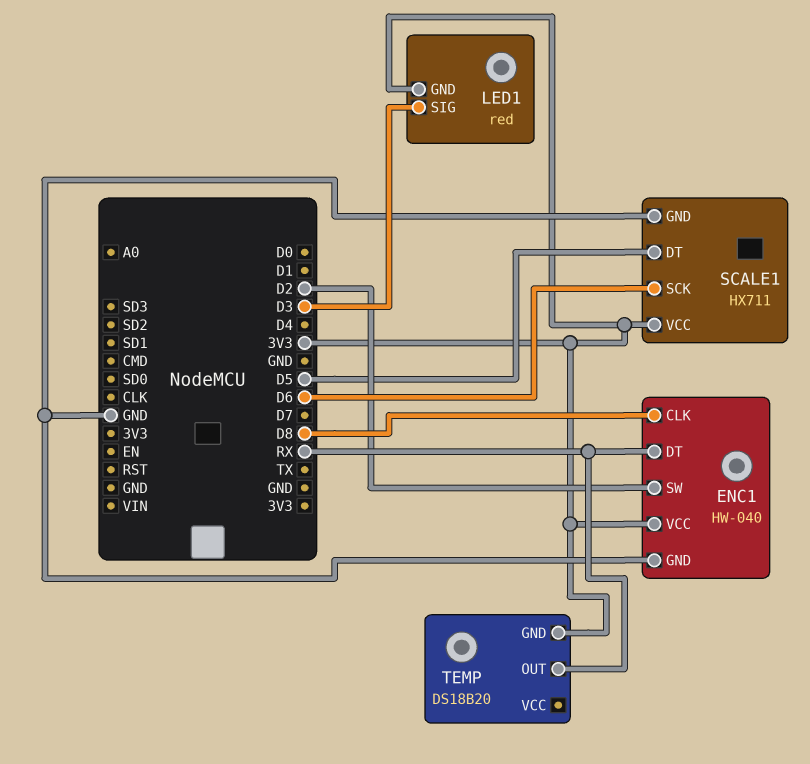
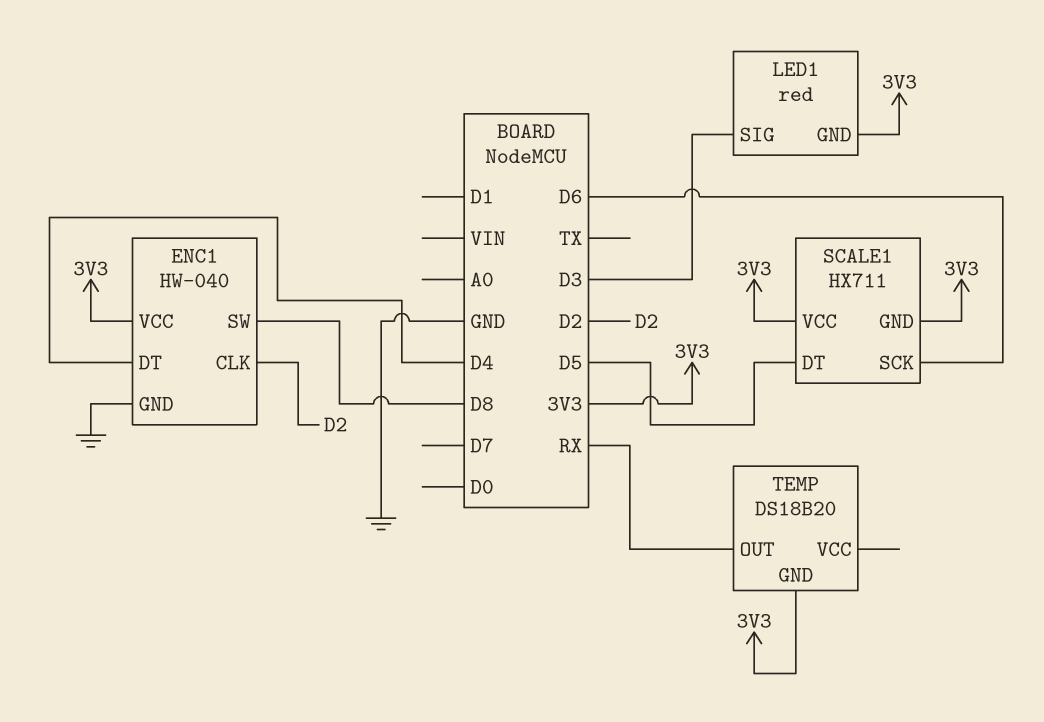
ENC1 pin CLK: D8 -> D2
ENC1 pin DT: RX -> D4
ENC1 pin SW: D2 -> D8
SCALE1 pin GND: GND -> 3V3

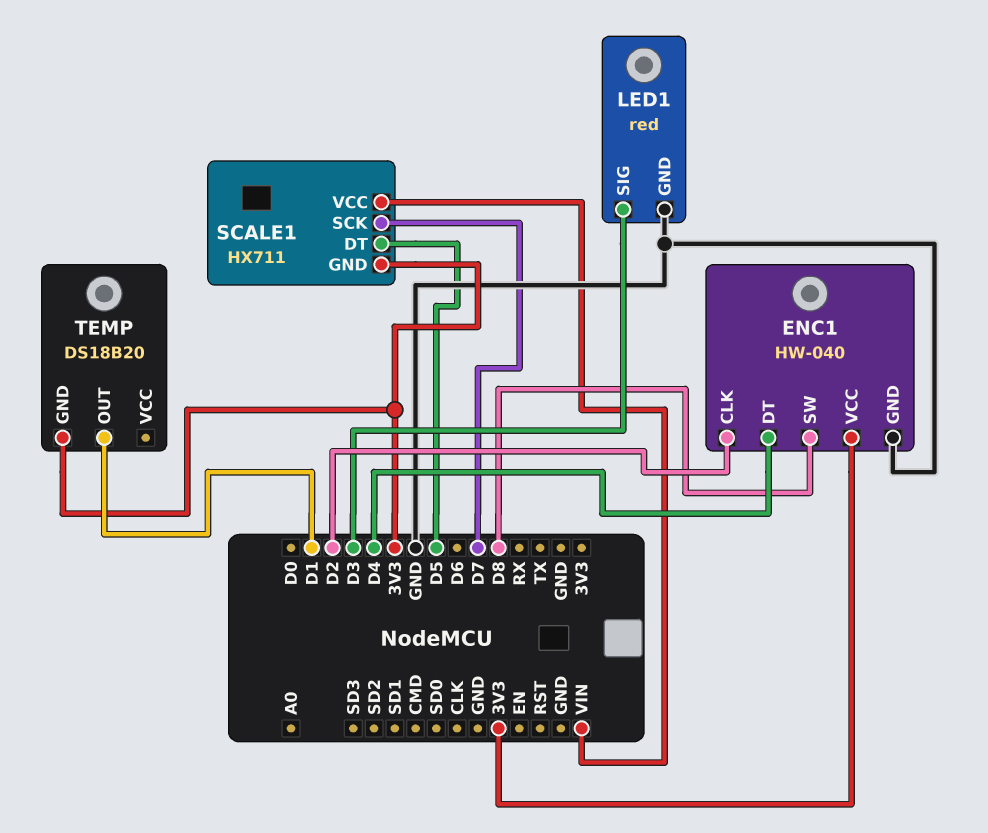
LED1 pin GND: 3V3 -> GND
SCALE1 pin SCK: D6 -> D7
SCALE1 pin VCC: 3V3 -> VIN
TEMP pin OUT: RX -> D1

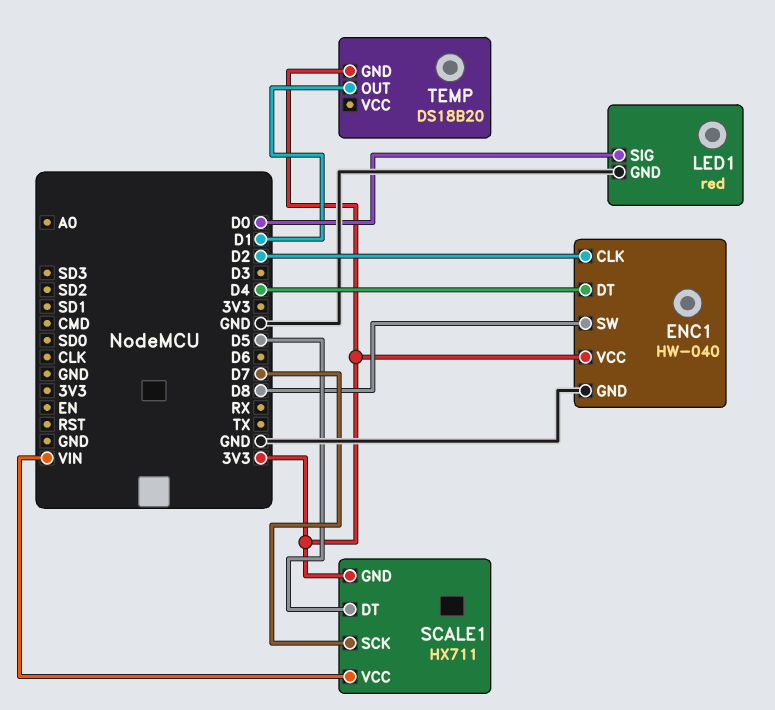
LED1 pin SIG: D3 -> D0

